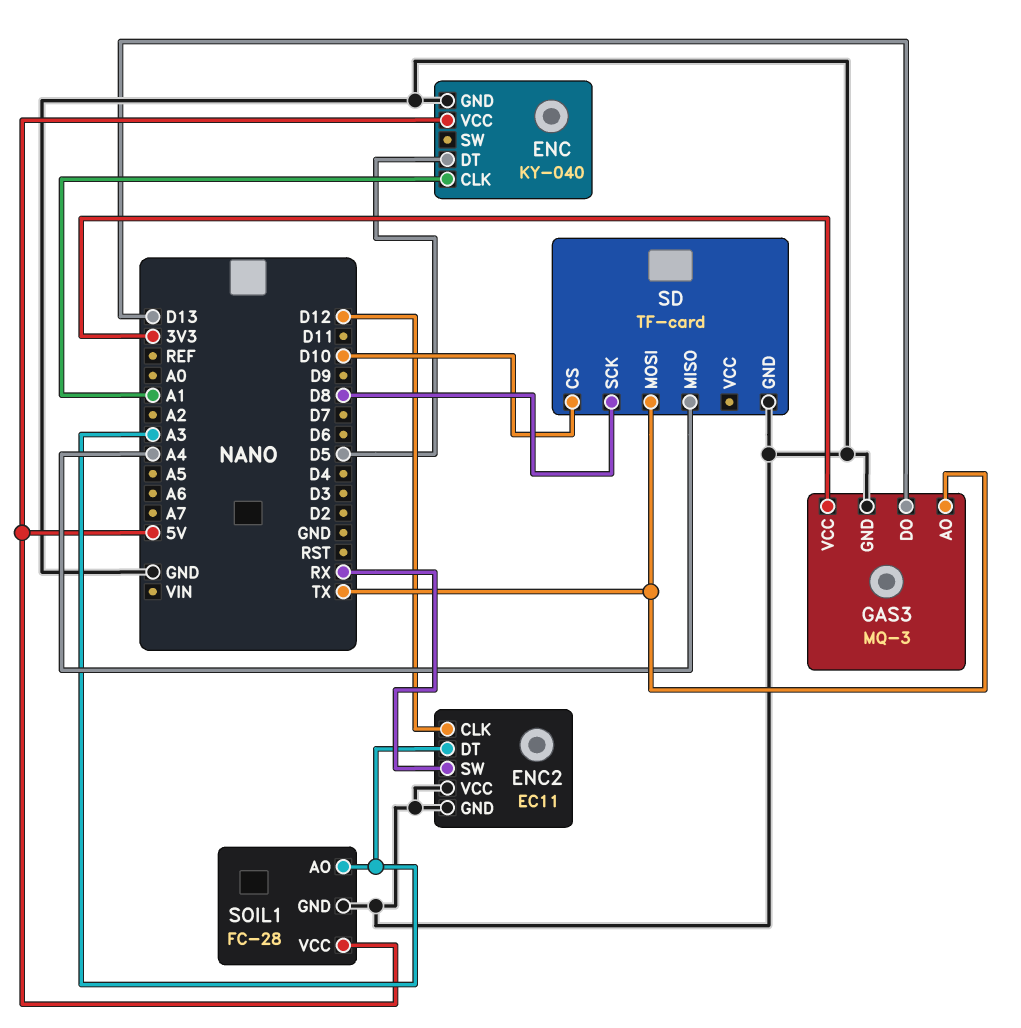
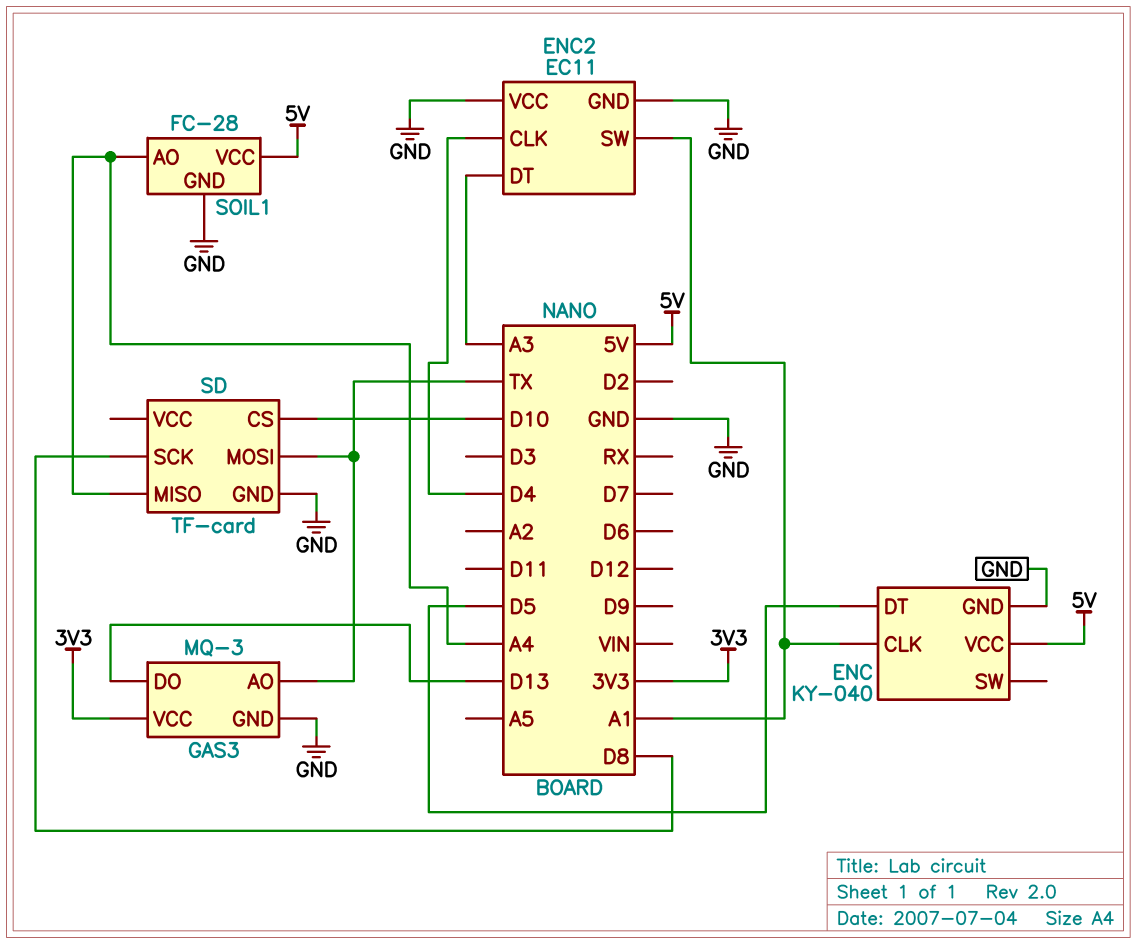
ENC2 pin CLK: D12 -> D4
ENC2 pin SW: RX -> A1
SOIL1 pin AO: A3 -> A4

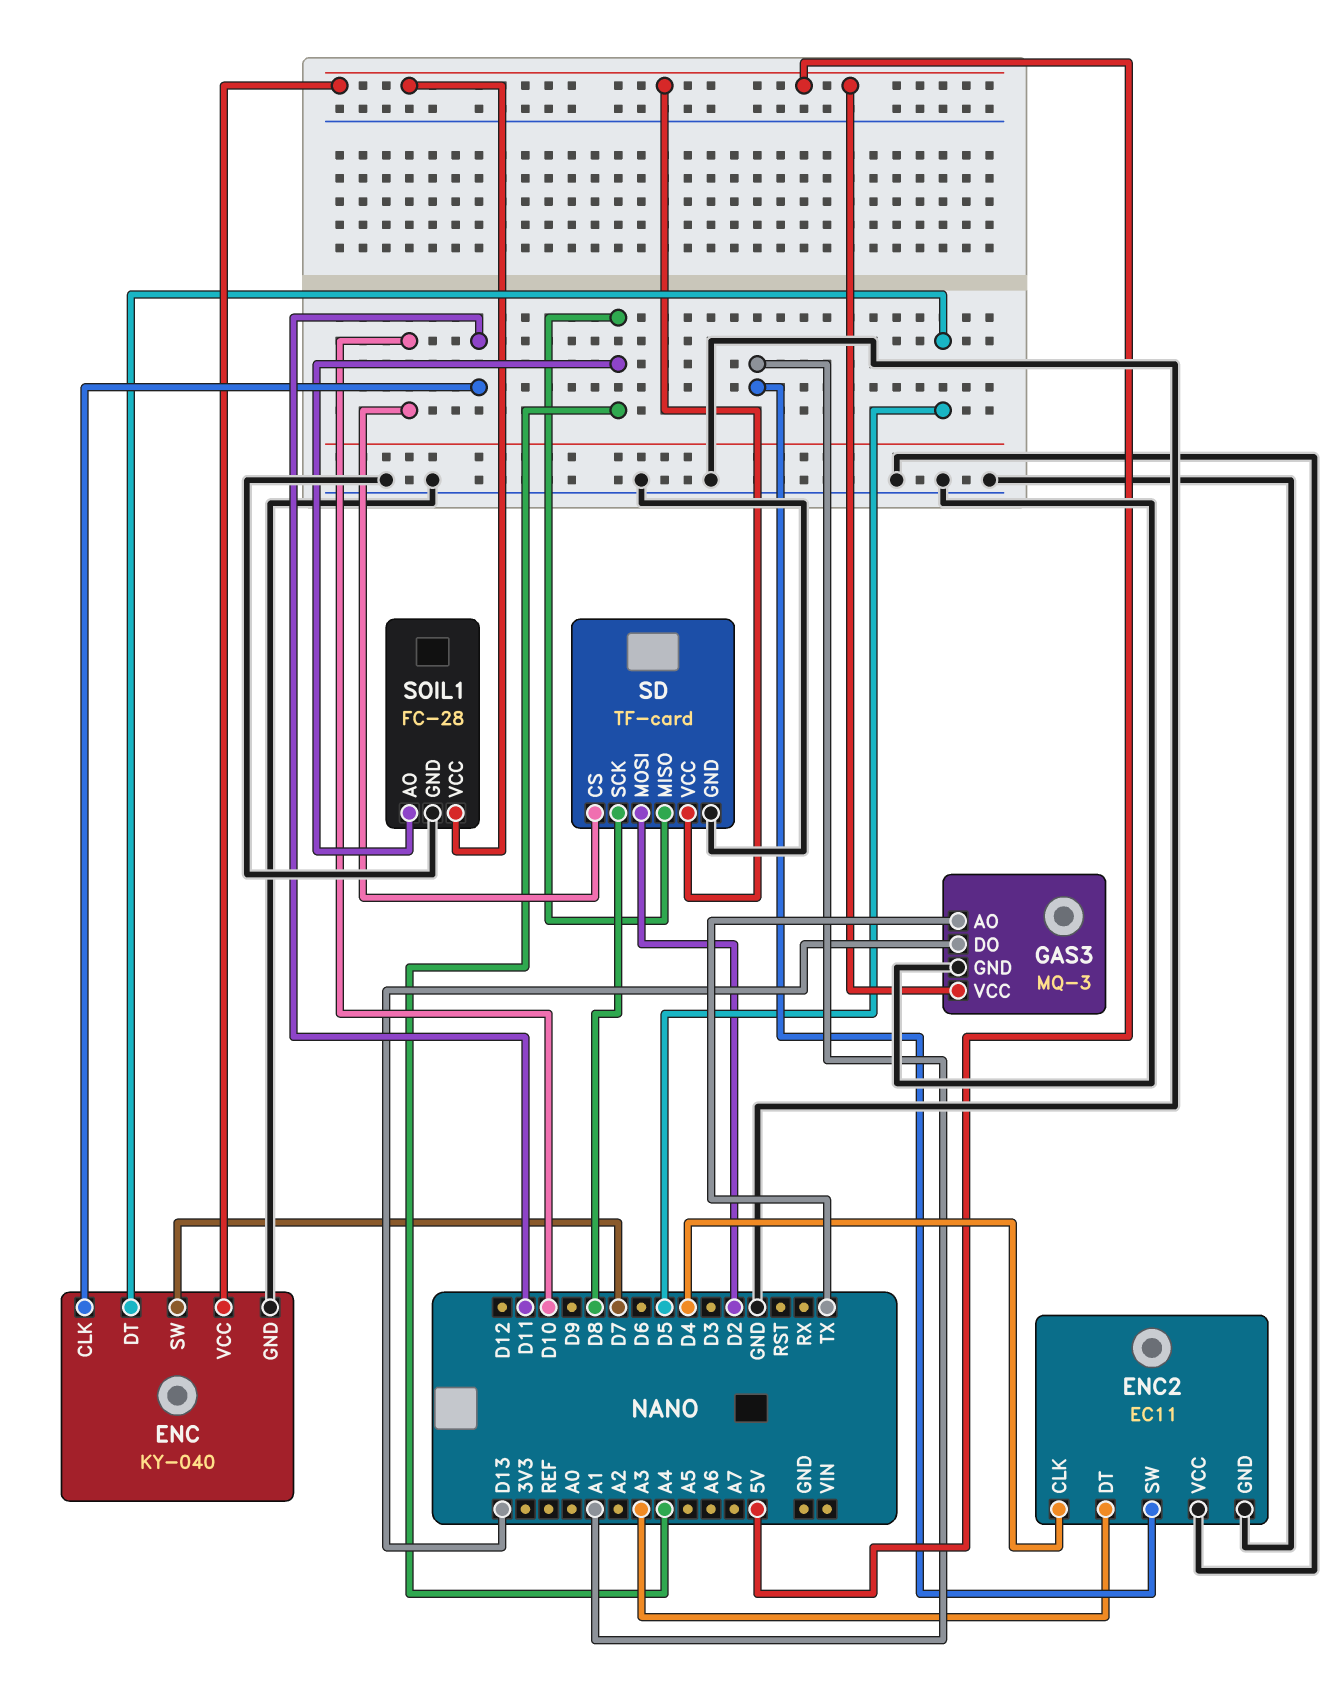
ENC pin CLK: A1 -> D11
ENC pin SW: none -> D7
GAS3 pin VCC: 3V3 -> 5V
SD pin MOSI: TX -> D2
SD pin VCC: none -> 5V

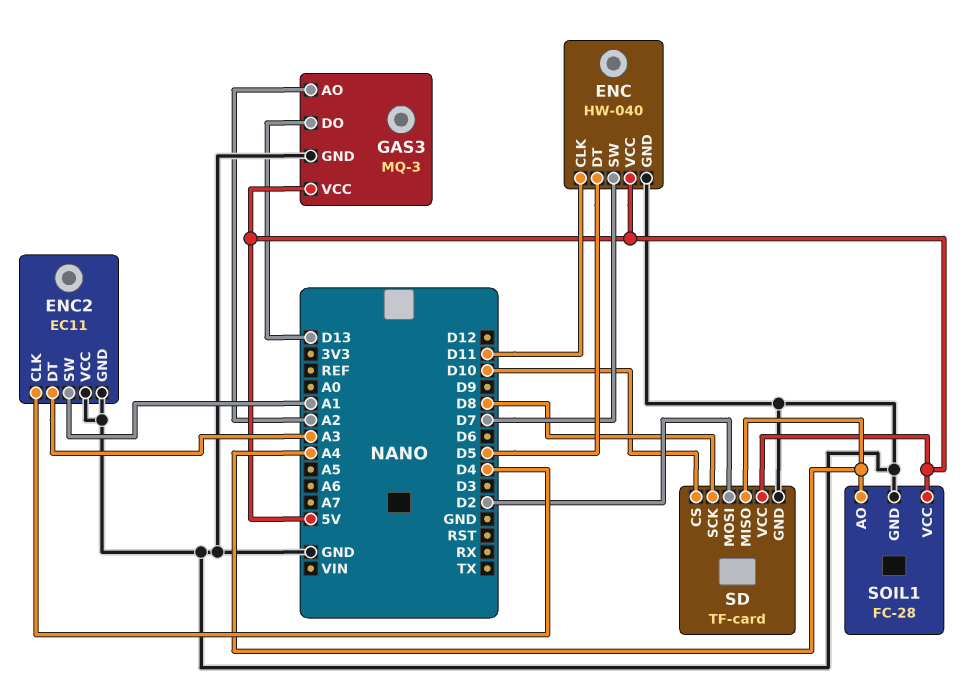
ENC: KY-040 -> HW-040
GAS3 pin AO: TX -> A2

